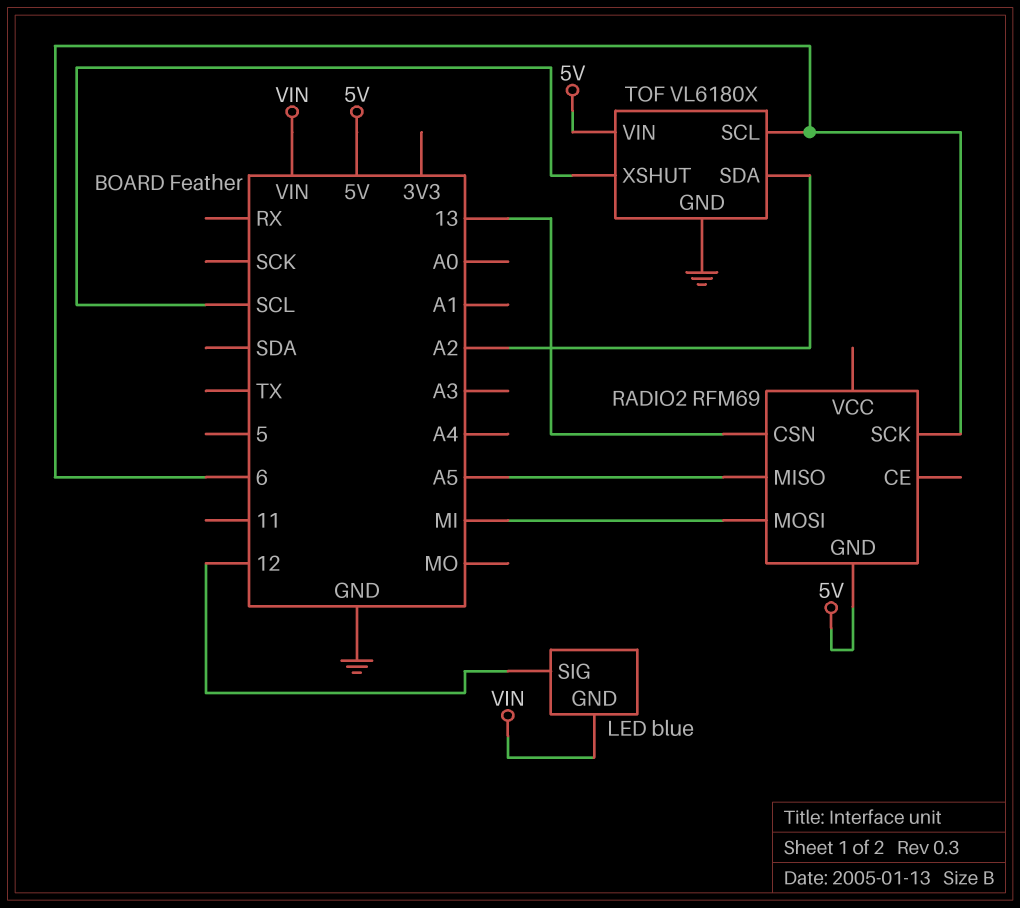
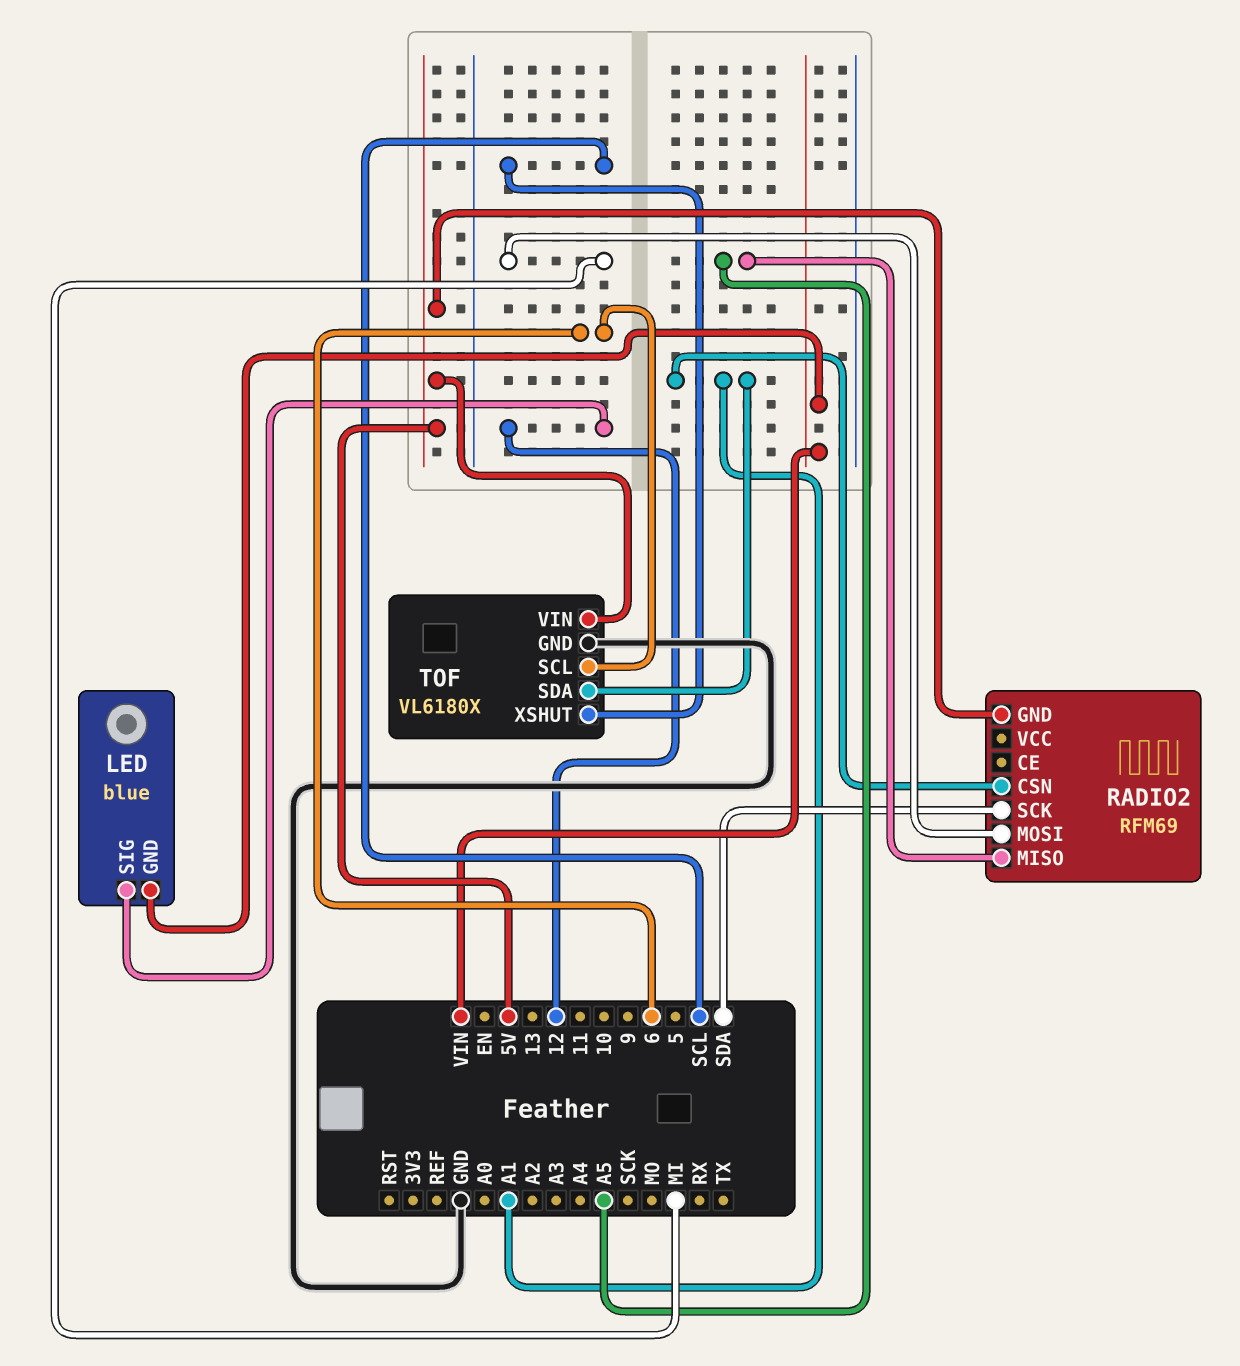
RADIO2 pin CSN: 13 -> A1
RADIO2 pin SCK: 6 -> SDA
TOF pin SDA: A2 -> A1

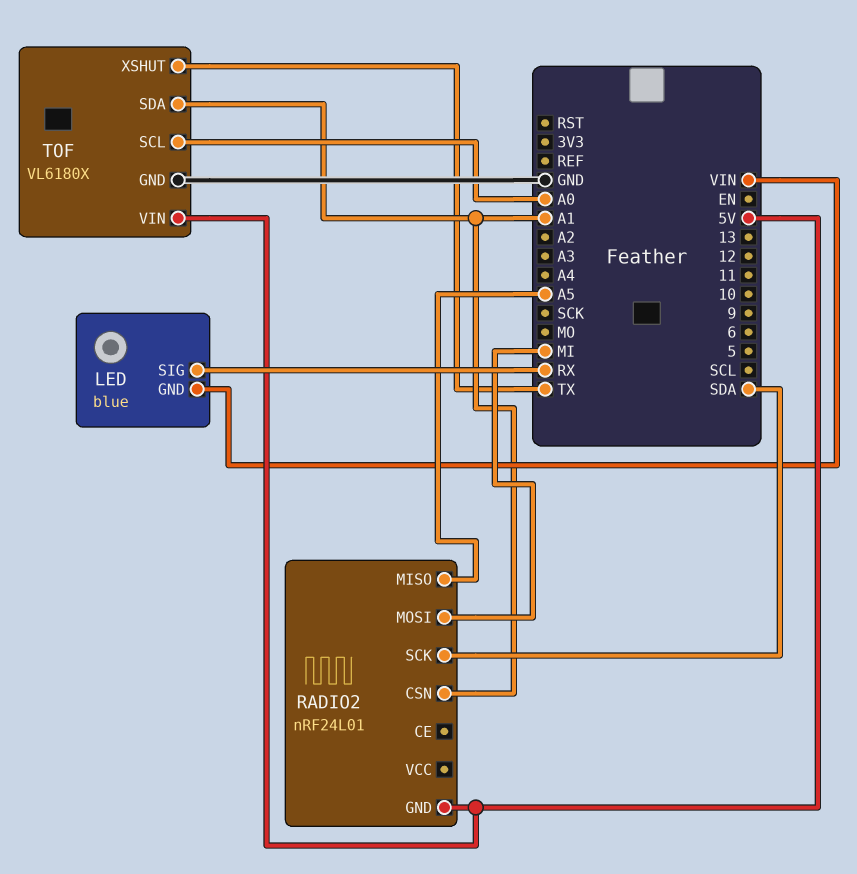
LED pin SIG: 12 -> RX
RADIO2: RFM69 -> nRF24L01
TOF pin SCL: 6 -> A0
TOF pin XSHUT: SCL -> TX

